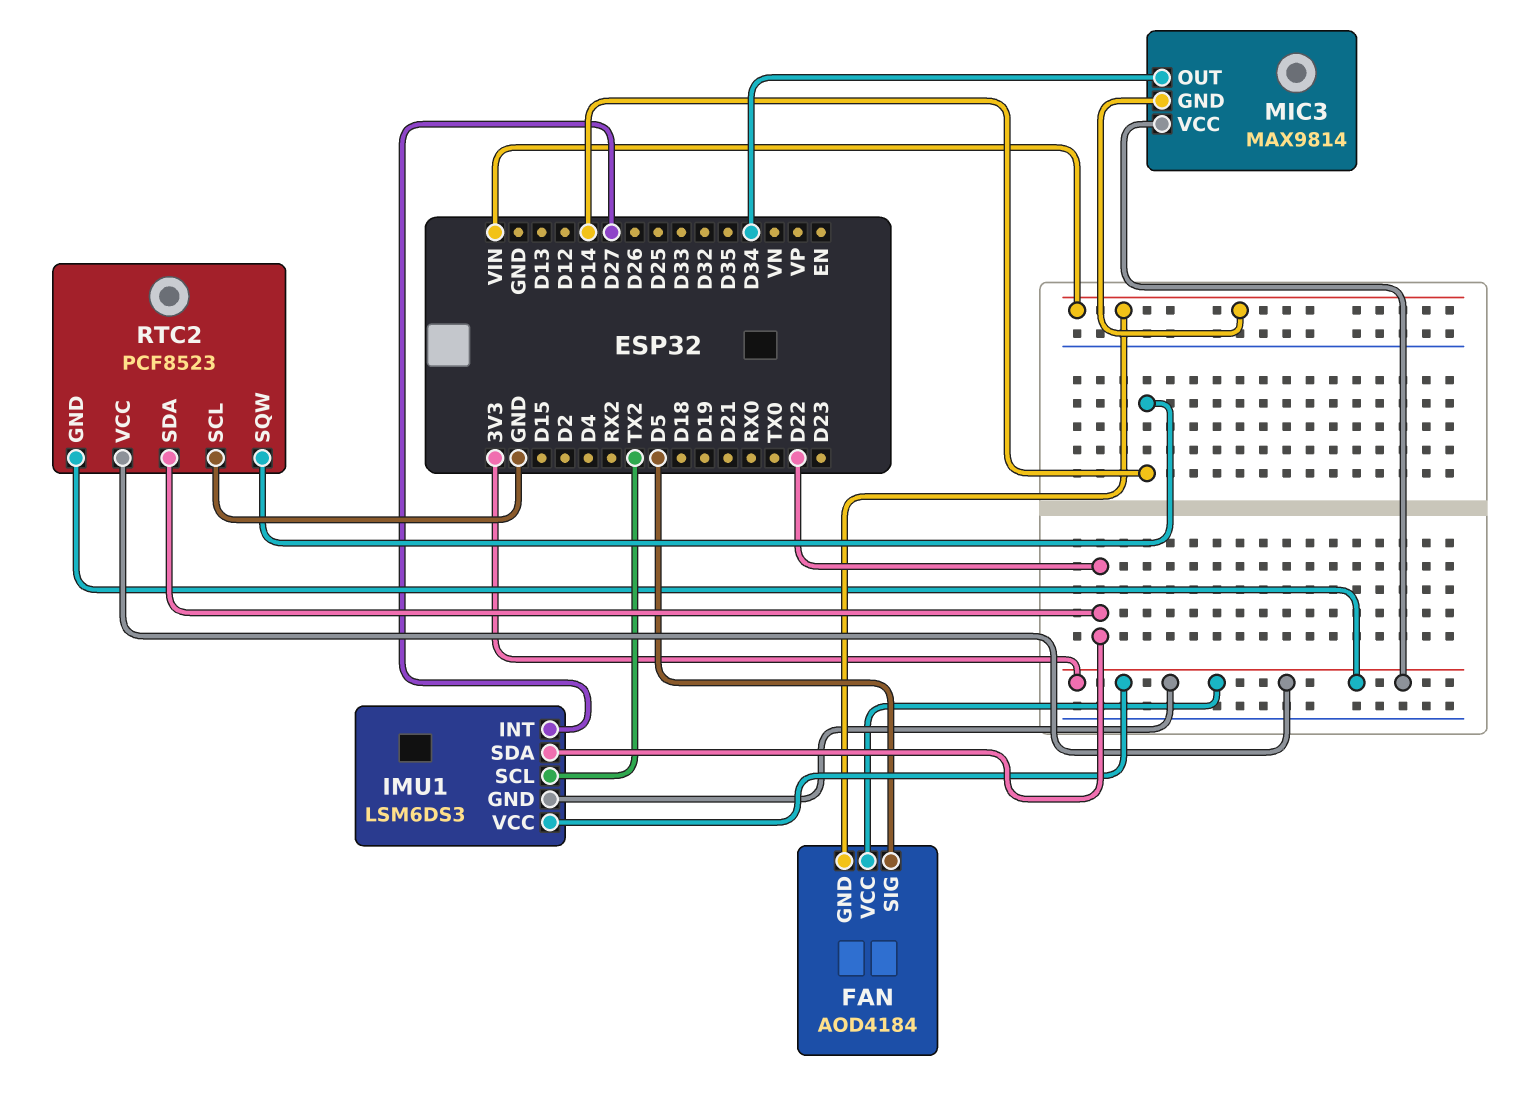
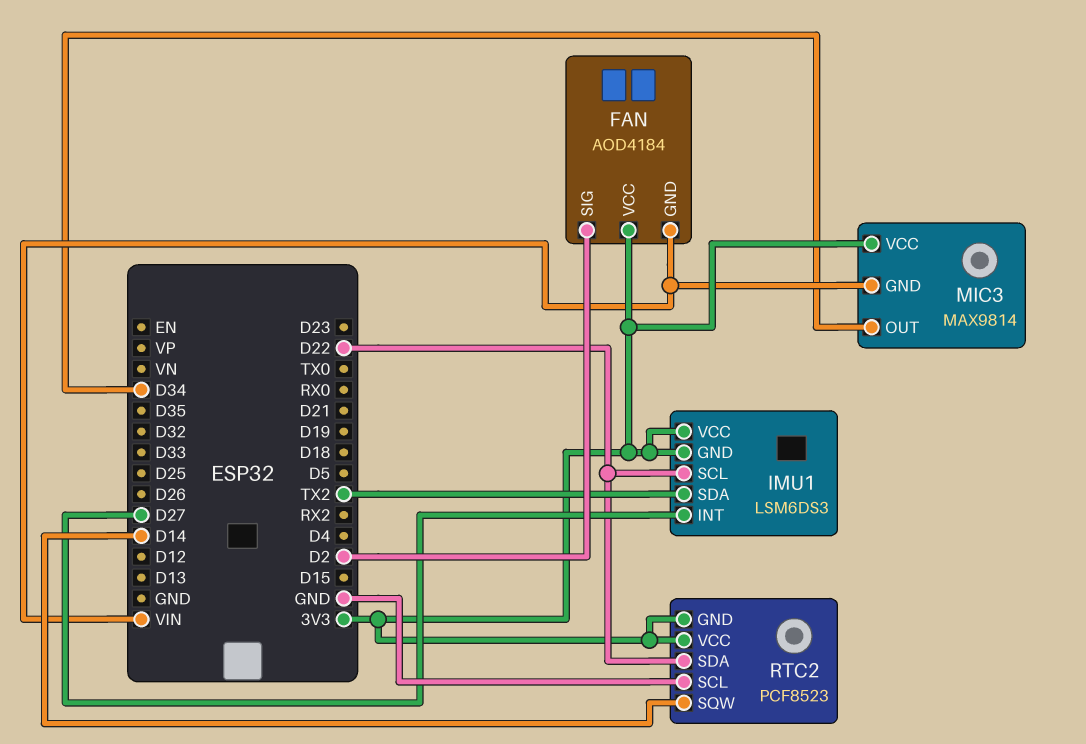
FAN pin SIG: D5 -> D2
IMU1 pin SCL: TX2 -> D22
IMU1 pin SDA: D22 -> TX2

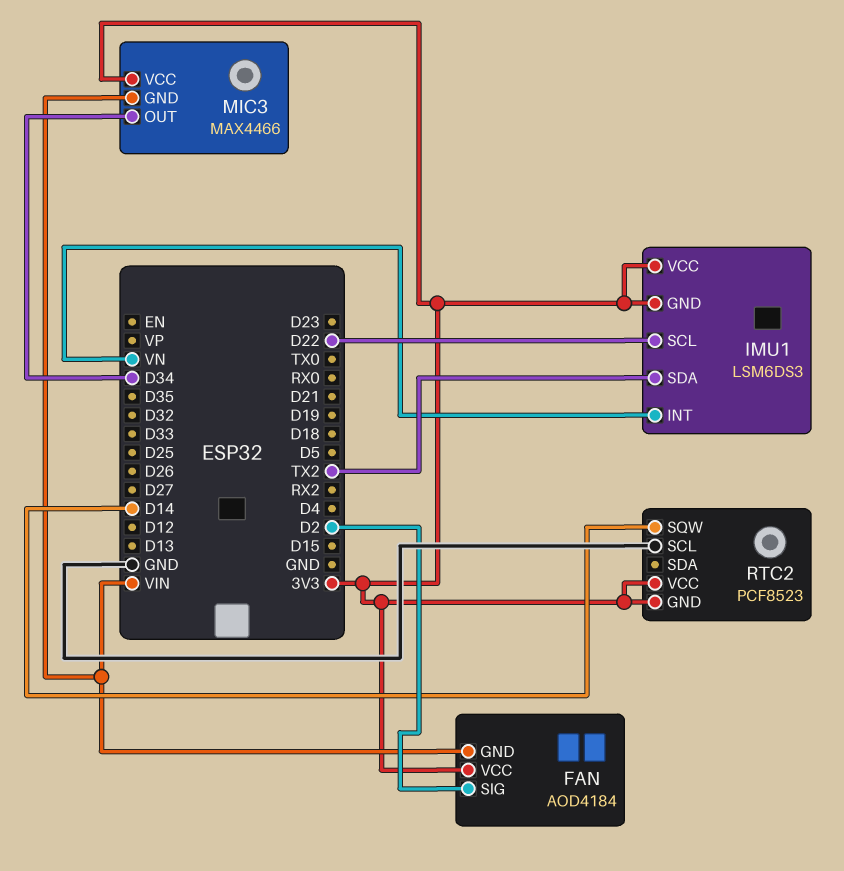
IMU1 pin INT: D27 -> VN
MIC3: MAX9814 -> MAX4466
RTC2 pin SDA: D22 -> none

